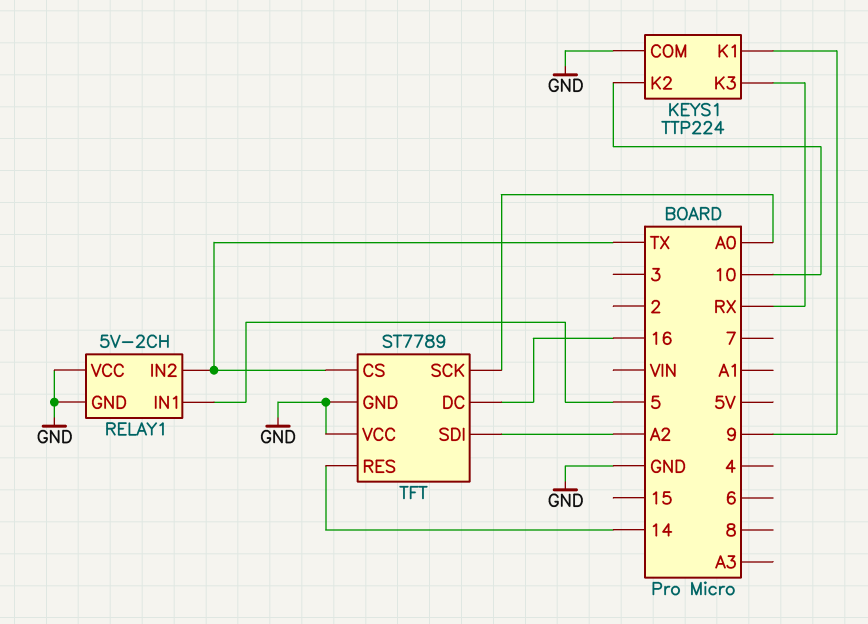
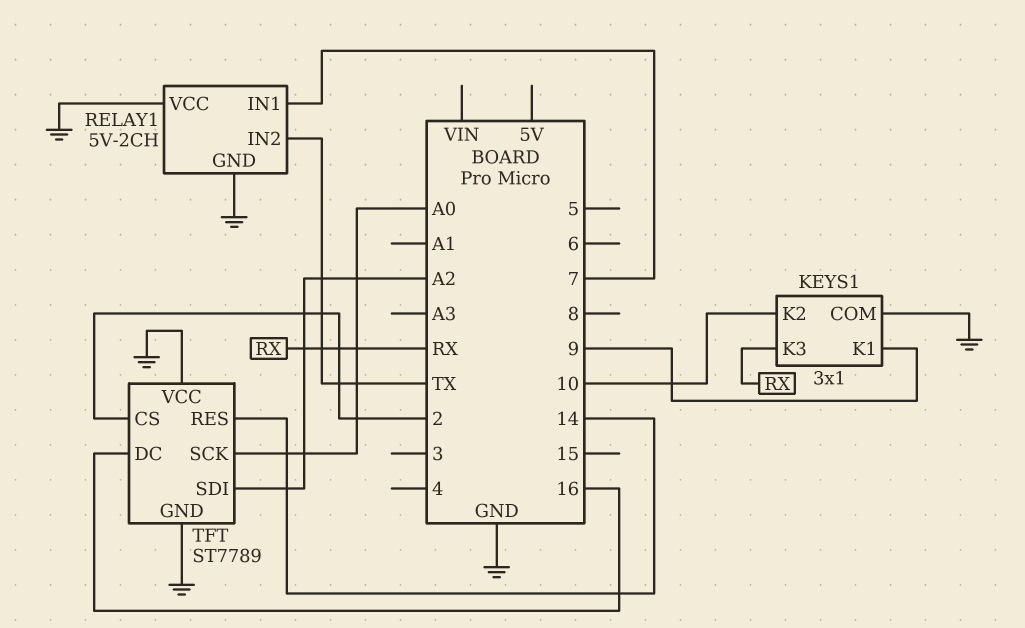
KEYS1: TTP224 -> 3x1
RELAY1 pin IN1: 5 -> 7
TFT pin CS: TX -> 2

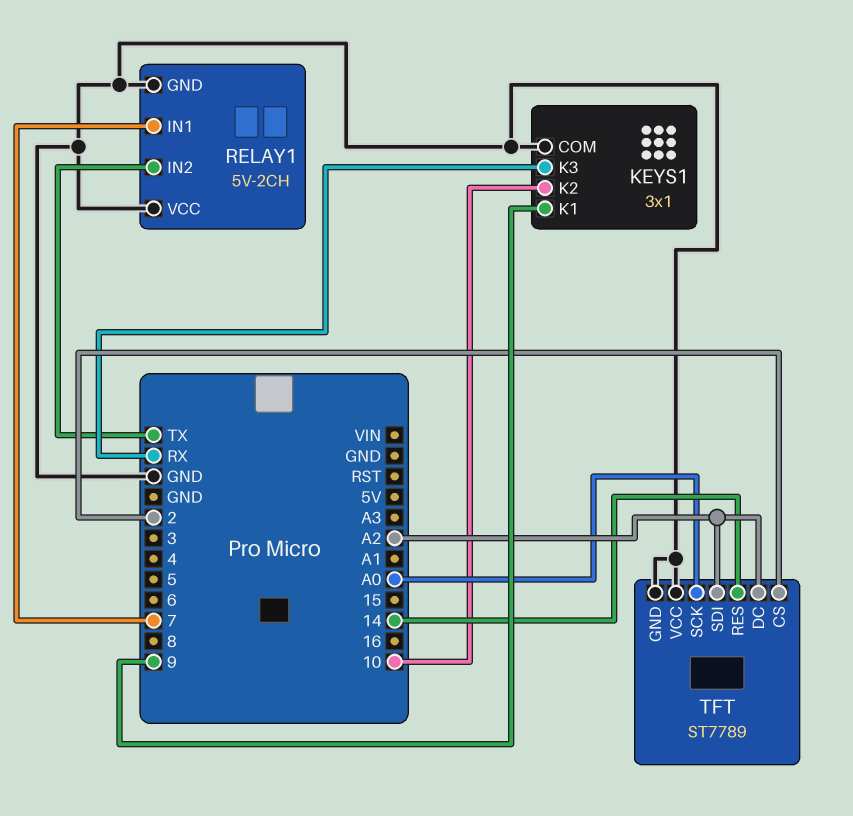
TFT pin DC: 16 -> A2

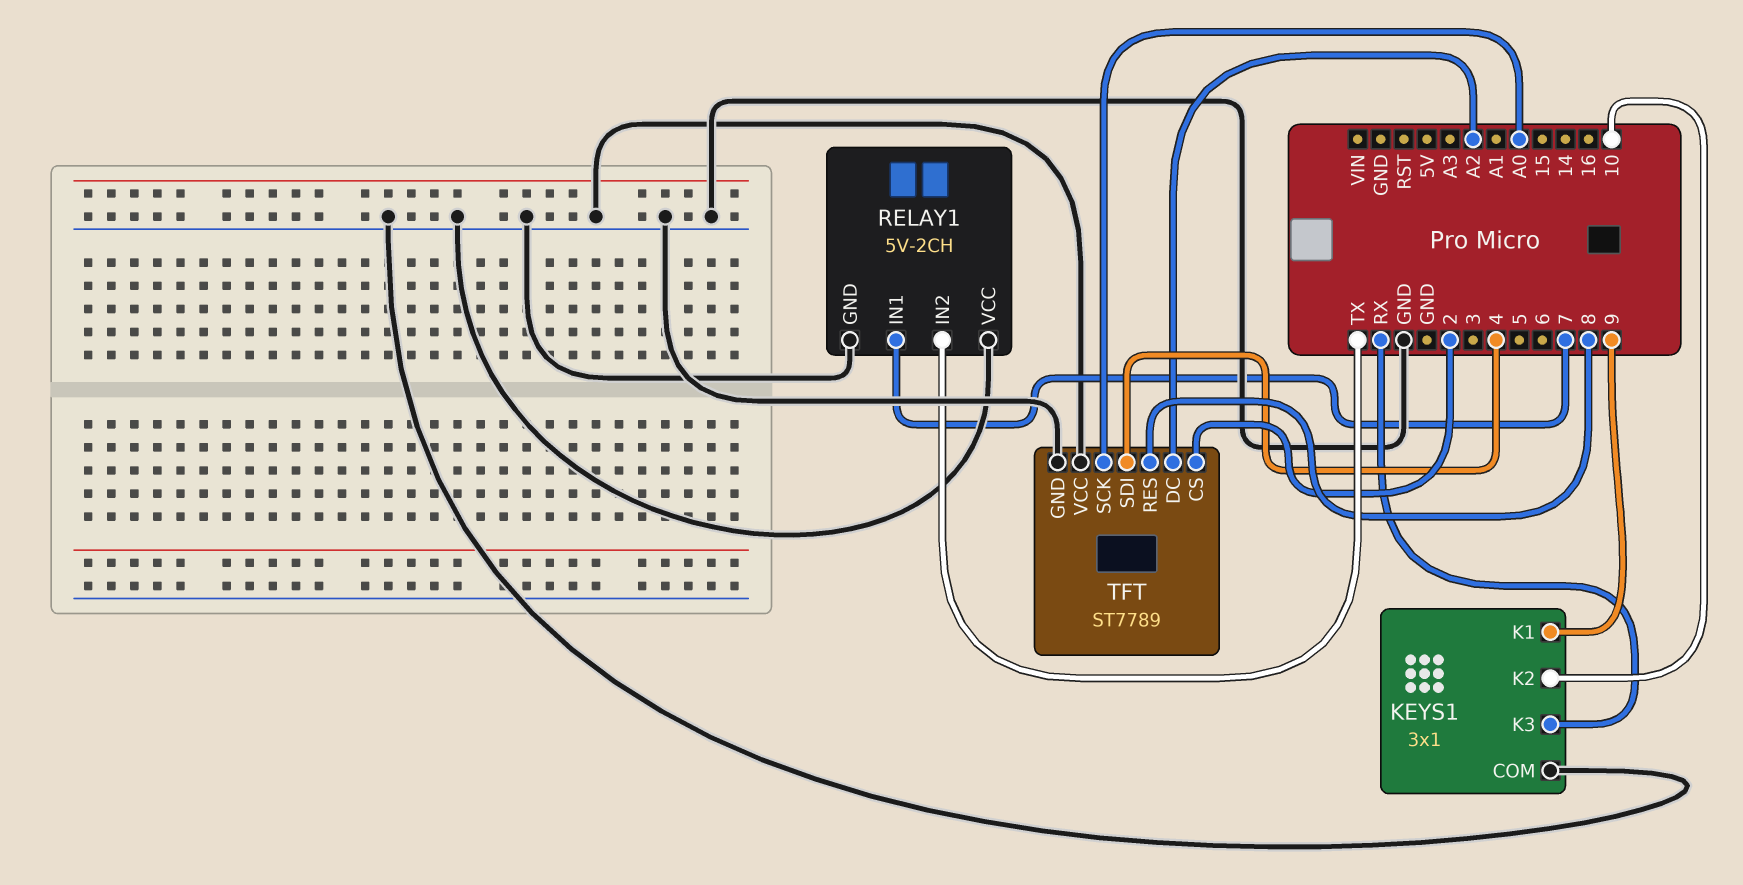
TFT pin RES: 14 -> 8
TFT pin SDI: A2 -> 4

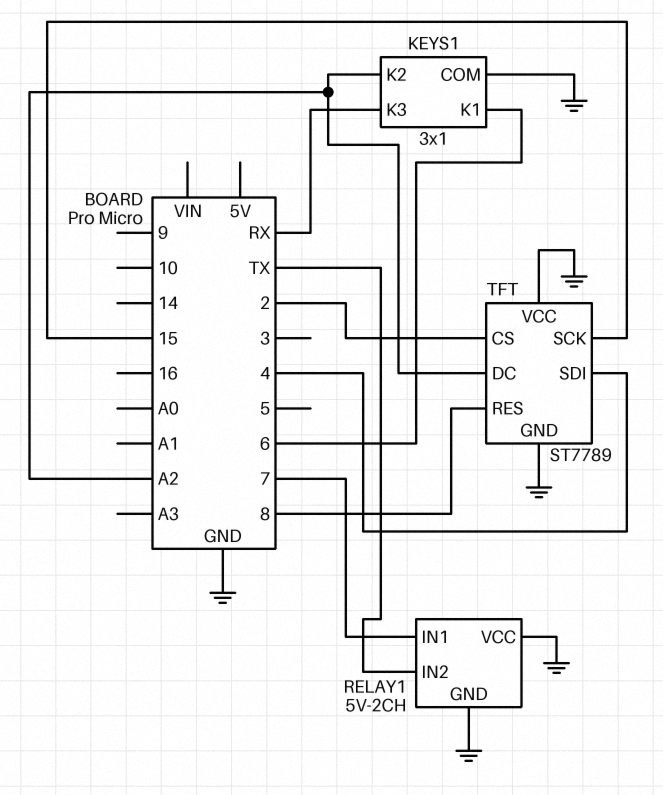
KEYS1 pin K1: 9 -> 6
KEYS1 pin K2: 10 -> A2
TFT pin SCK: A0 -> 15

